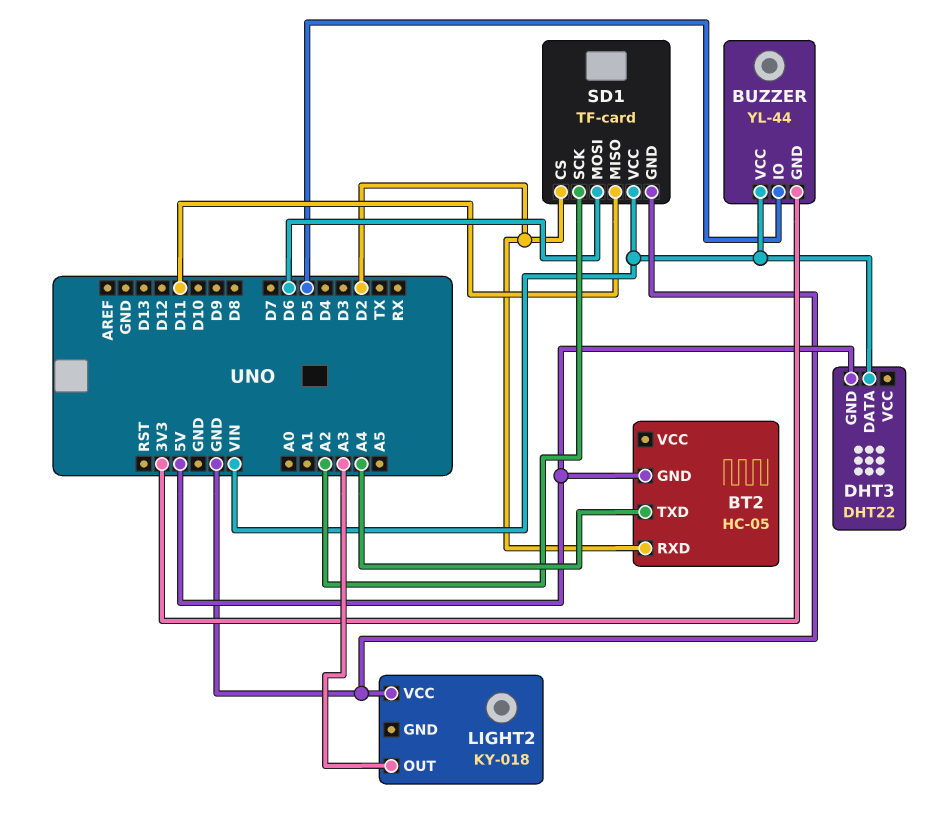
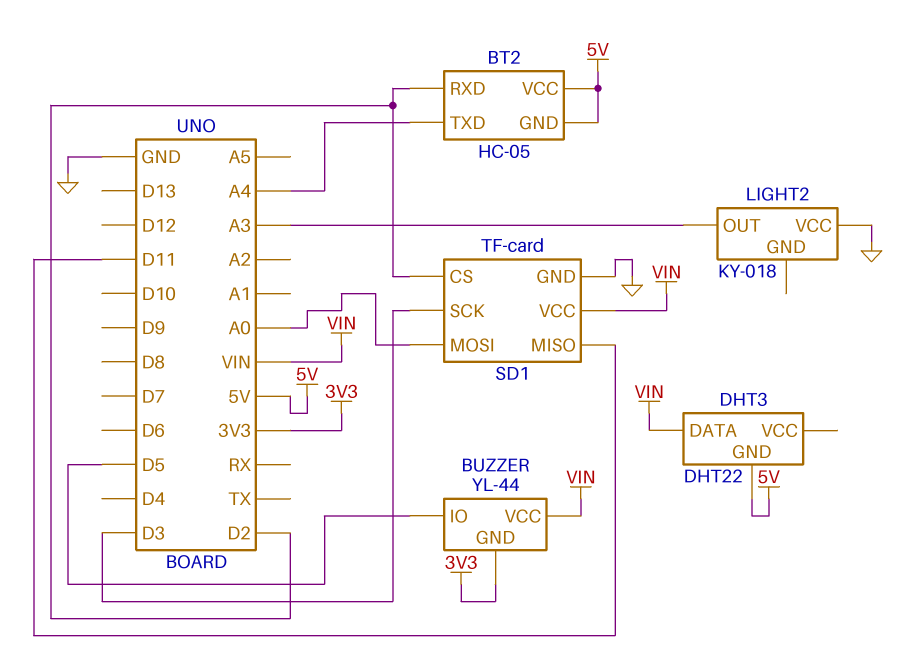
BT2 pin VCC: none -> 5V
SD1 pin MOSI: D6 -> A0
SD1 pin SCK: A2 -> D3

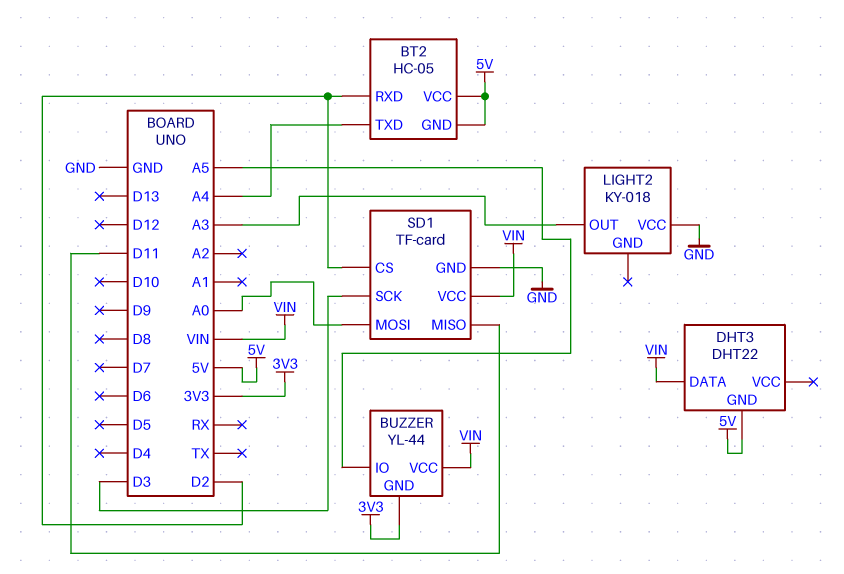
BUZZER pin IO: D5 -> A5

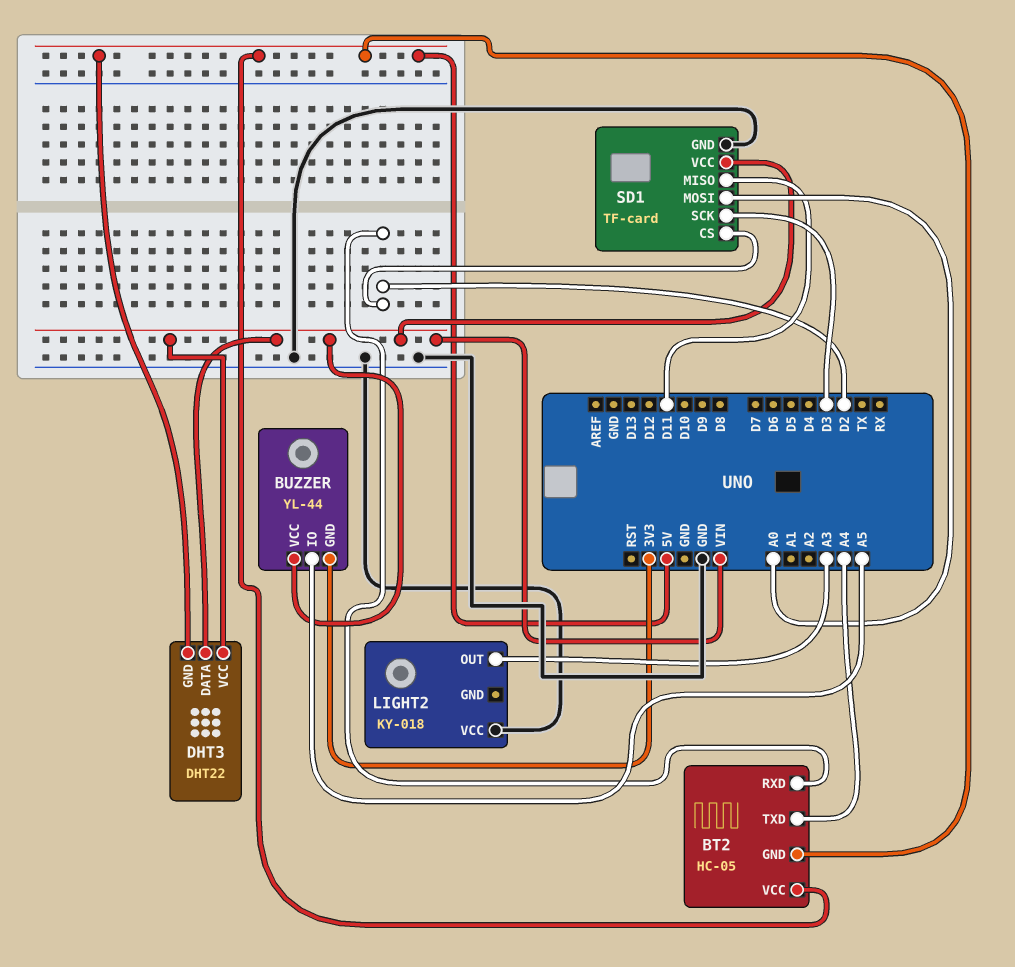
DHT3 pin VCC: none -> VIN

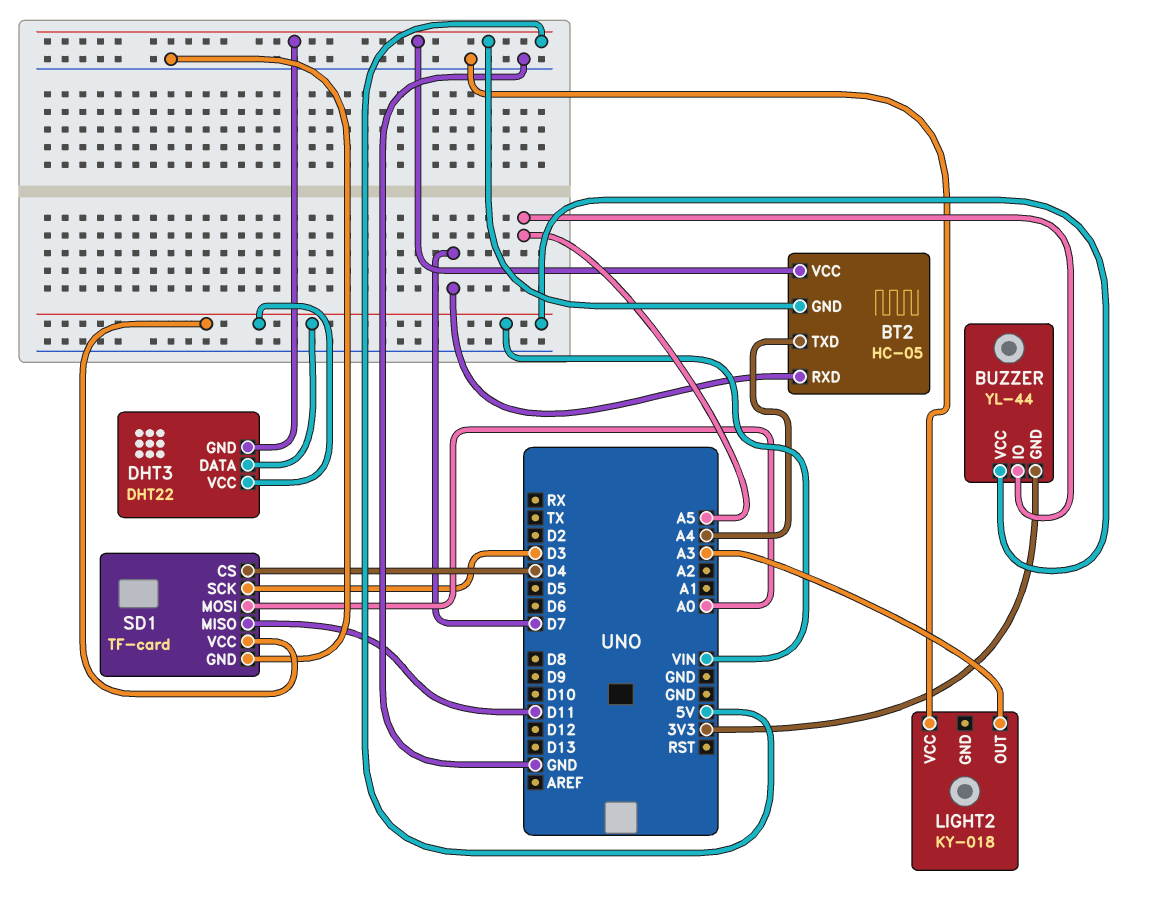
BT2 pin RXD: D2 -> D7
SD1 pin CS: D2 -> D4

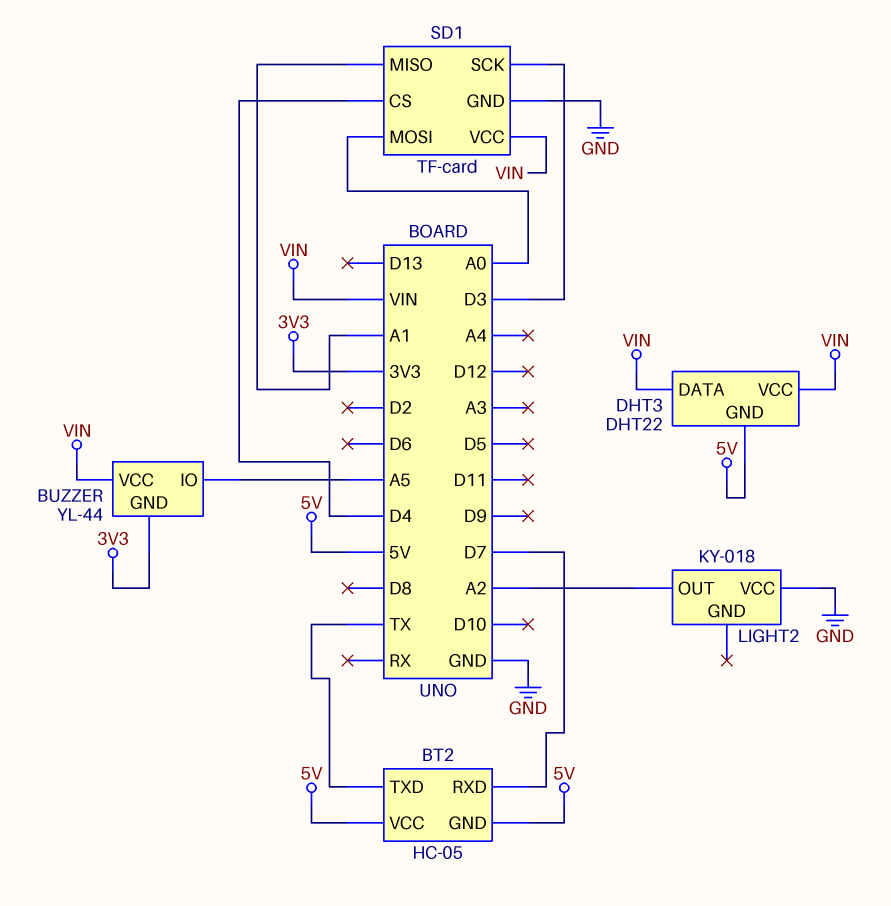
BT2 pin TXD: A4 -> TX
LIGHT2 pin OUT: A3 -> A2
SD1 pin MISO: D11 -> A1

